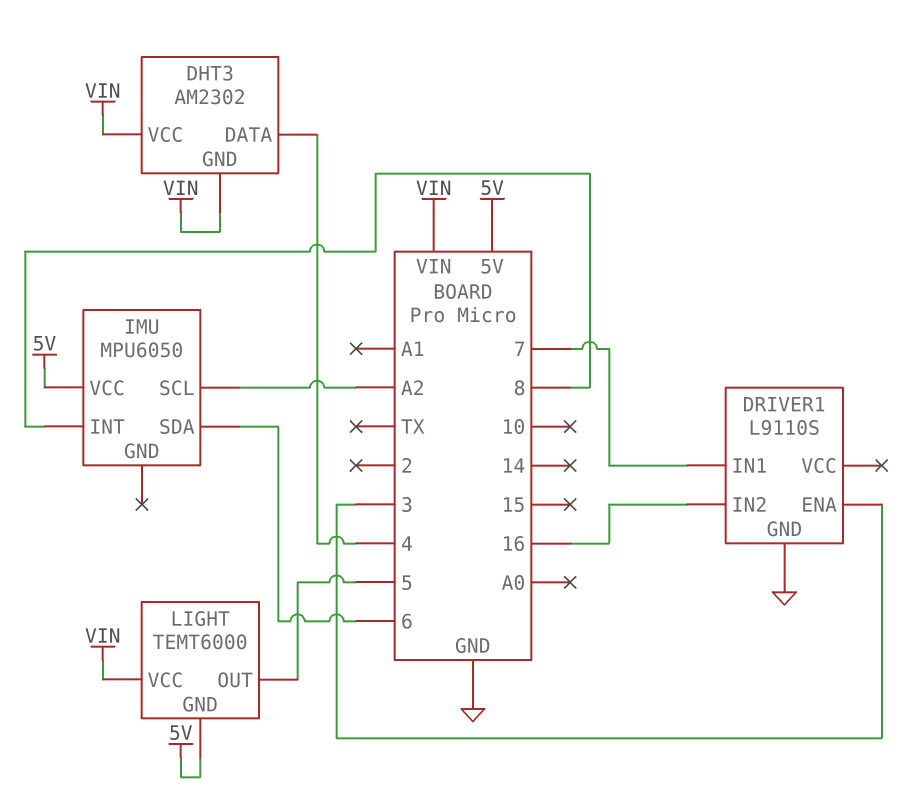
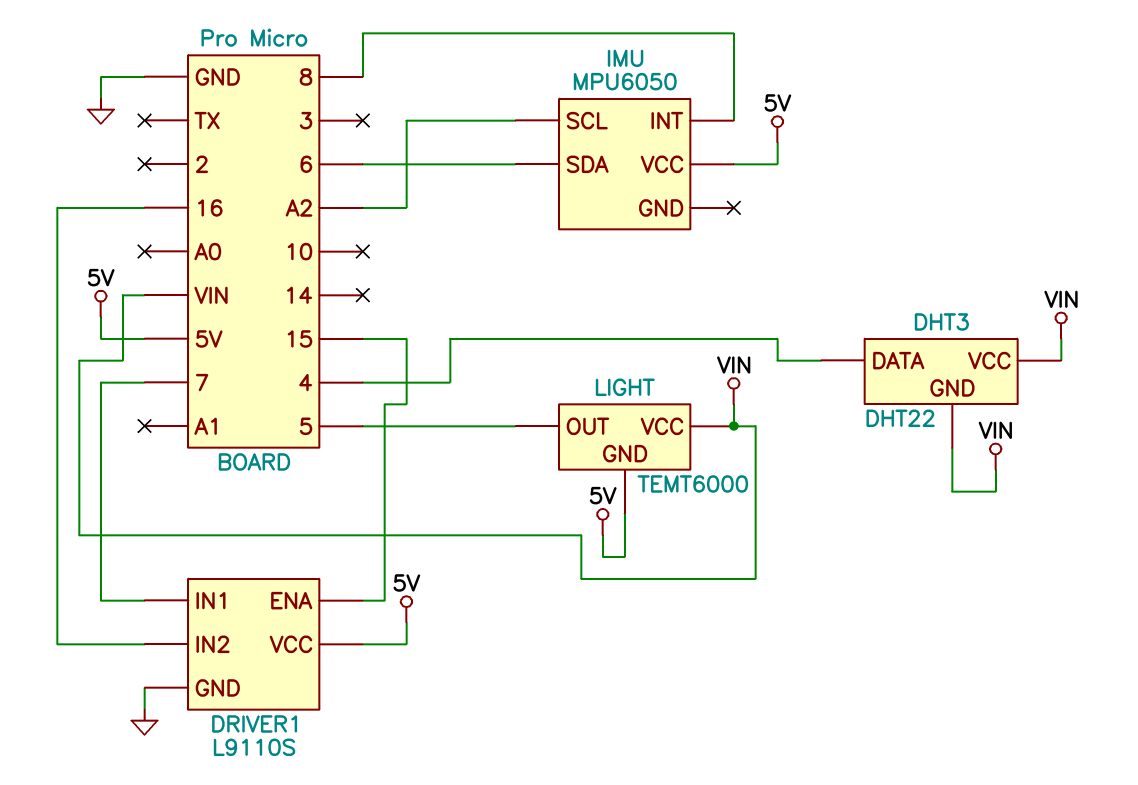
DHT3: AM2302 -> DHT22
DRIVER1 pin ENA: 3 -> 15
DRIVER1 pin VCC: none -> 5V

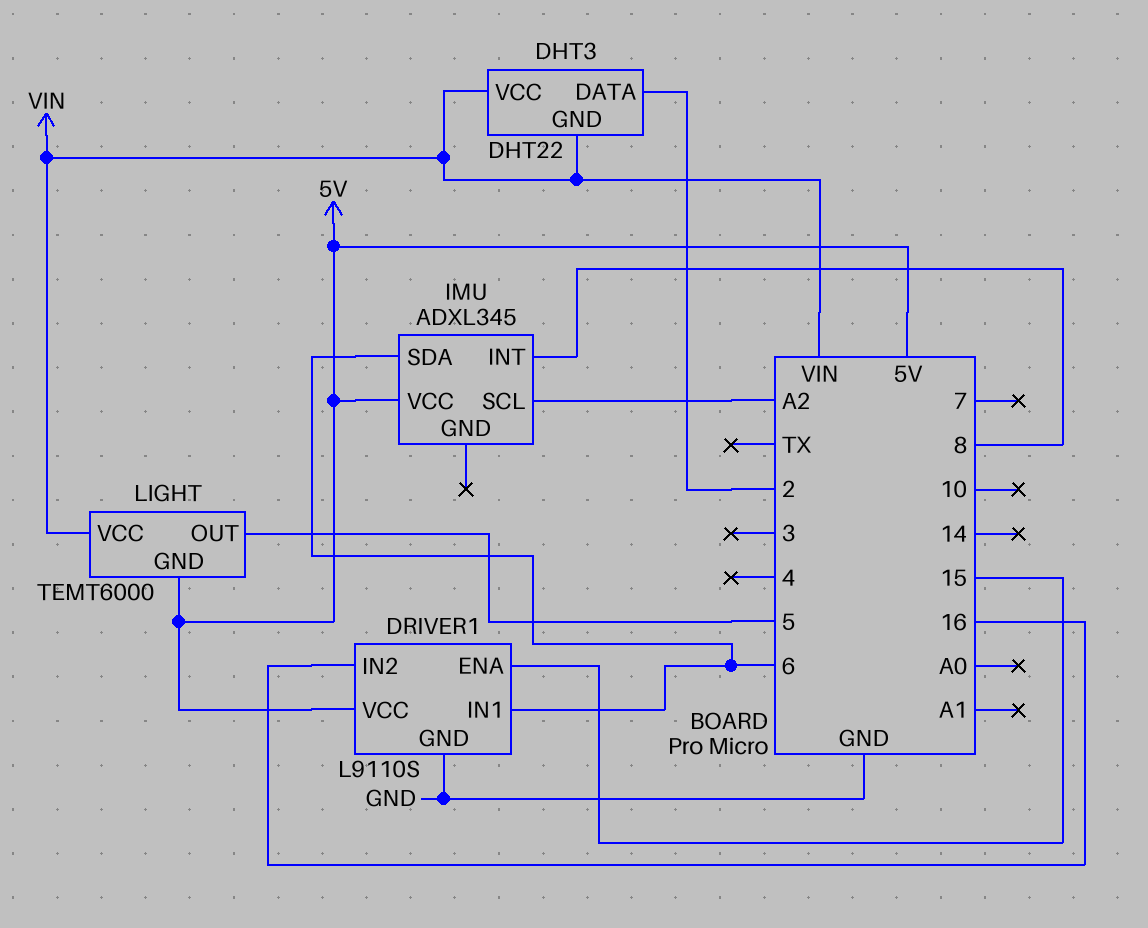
DHT3 pin DATA: 4 -> 2
DRIVER1 pin IN1: 7 -> 6
IMU: MPU6050 -> ADXL345

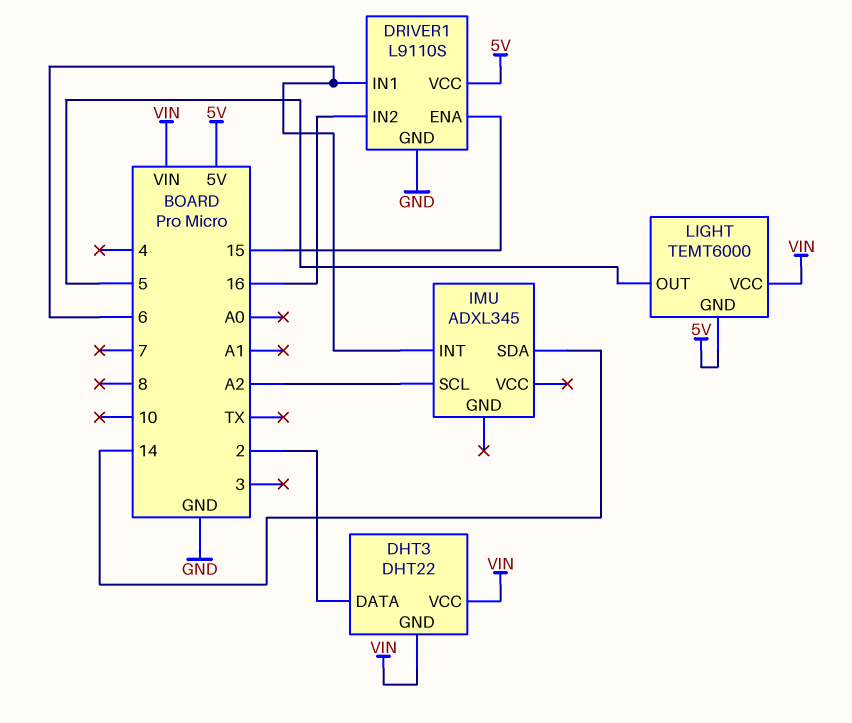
IMU pin INT: 8 -> 6
IMU pin SDA: 6 -> 14
IMU pin VCC: 5V -> none

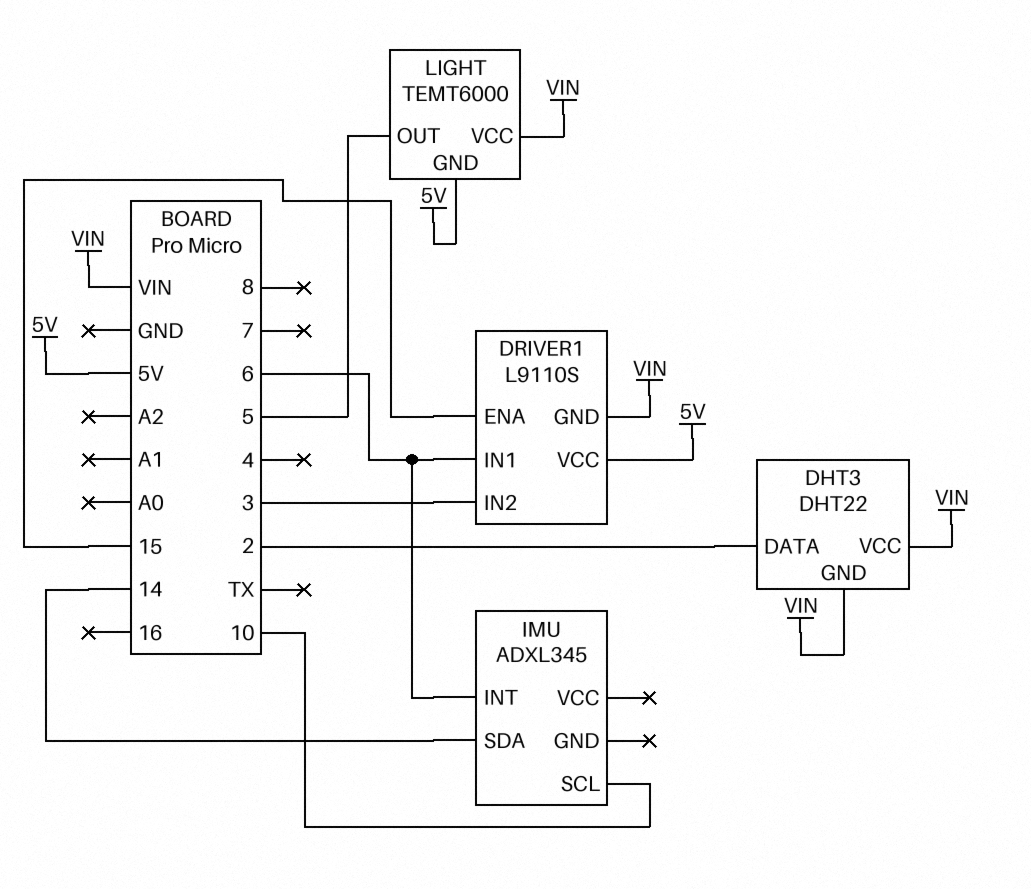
DRIVER1 pin GND: GND -> VIN
DRIVER1 pin IN2: 16 -> 3
IMU pin SCL: A2 -> 10

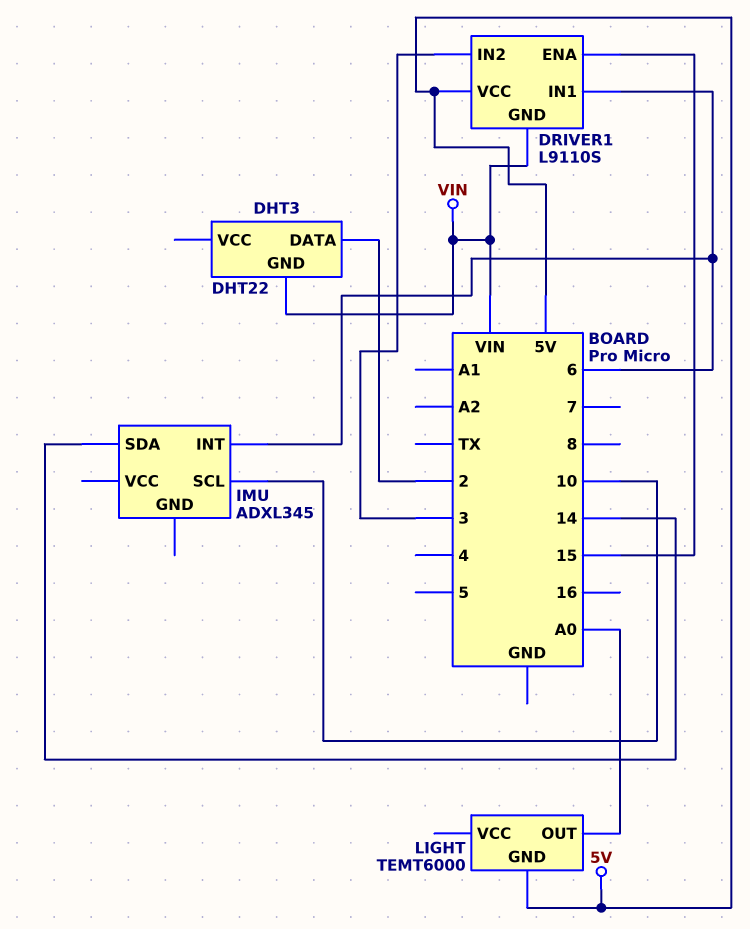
DHT3 pin VCC: VIN -> none
LIGHT pin OUT: 5 -> A0
LIGHT pin VCC: VIN -> none

